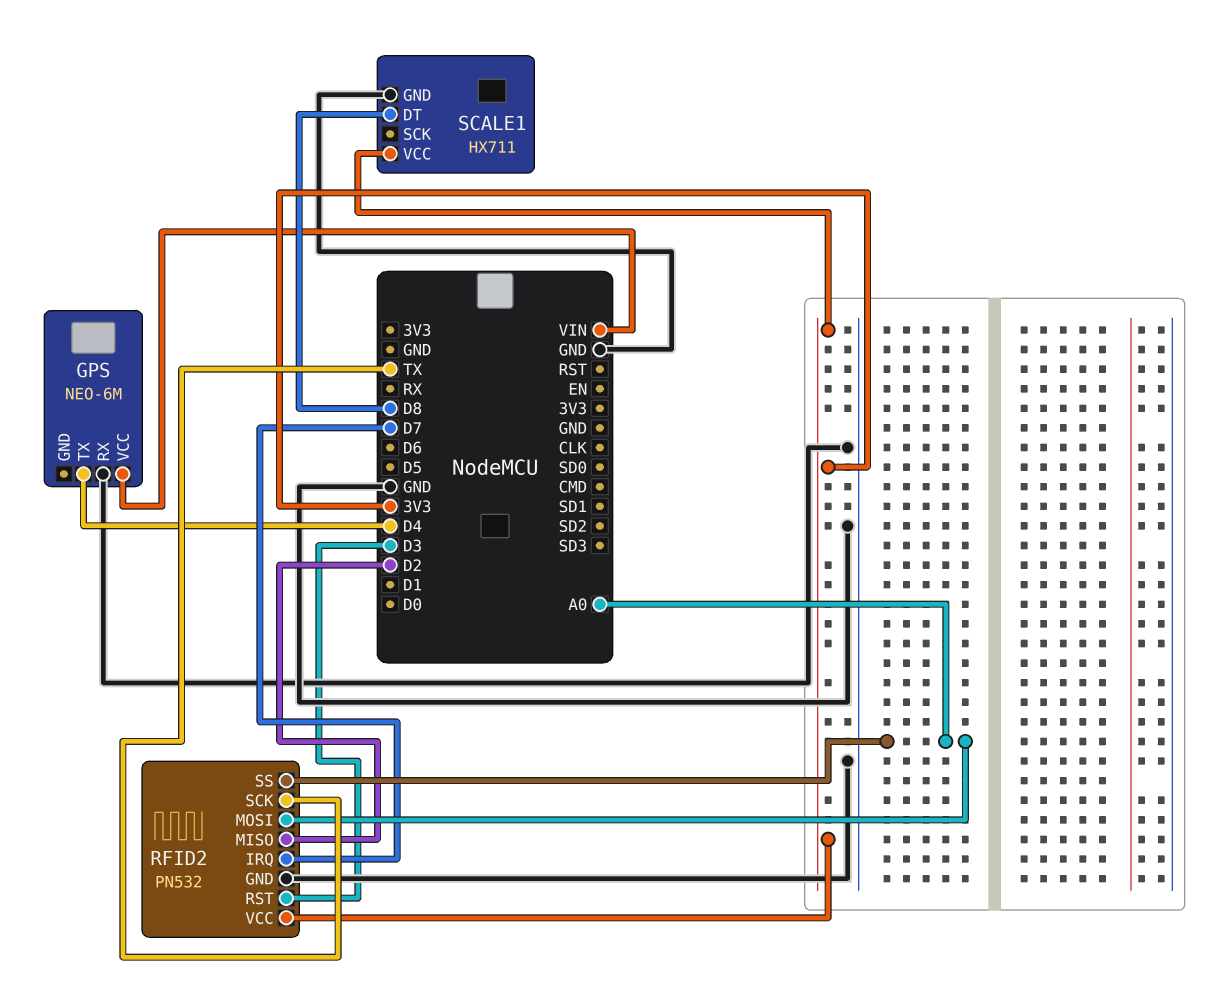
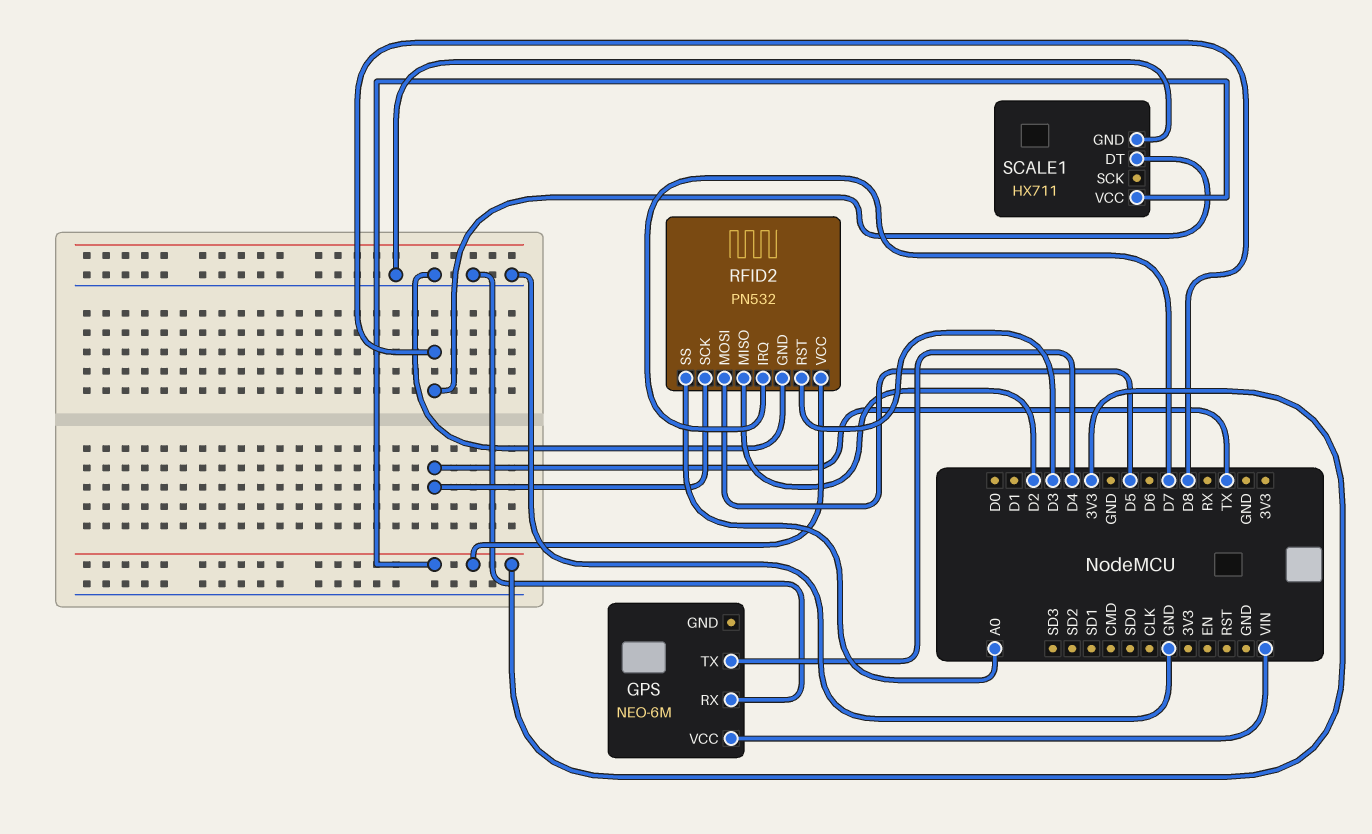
RFID2 pin MOSI: A0 -> D5

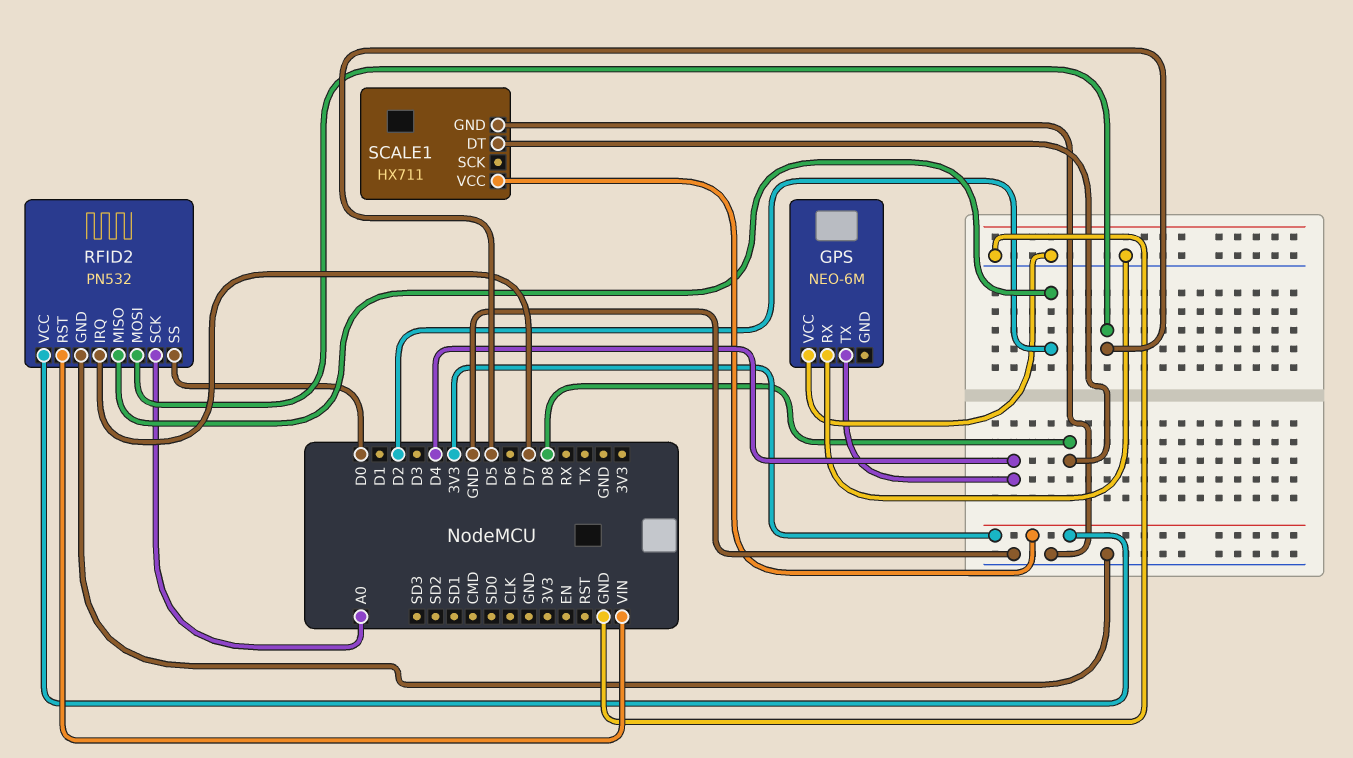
GPS pin VCC: VIN -> GND
RFID2 pin RST: D3 -> VIN
RFID2 pin SCK: TX -> A0
RFID2 pin SS: A0 -> D0

